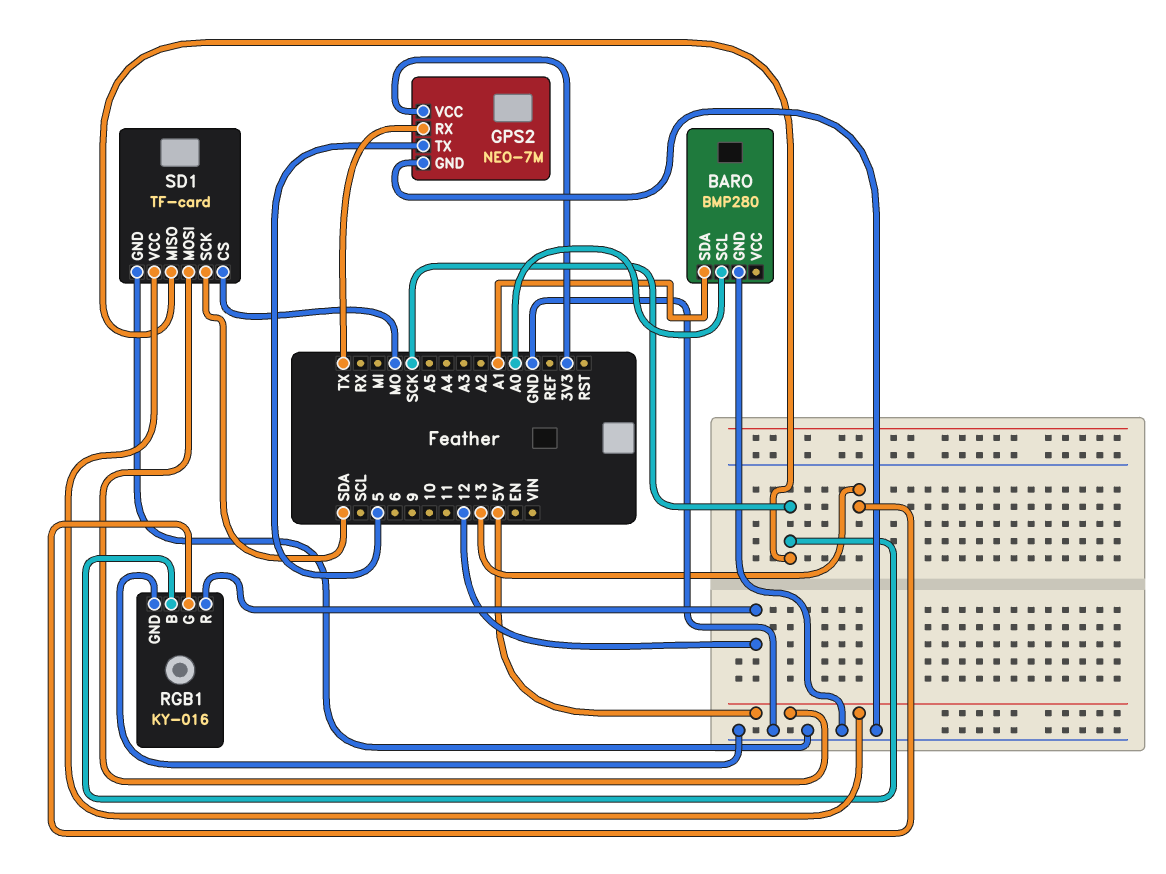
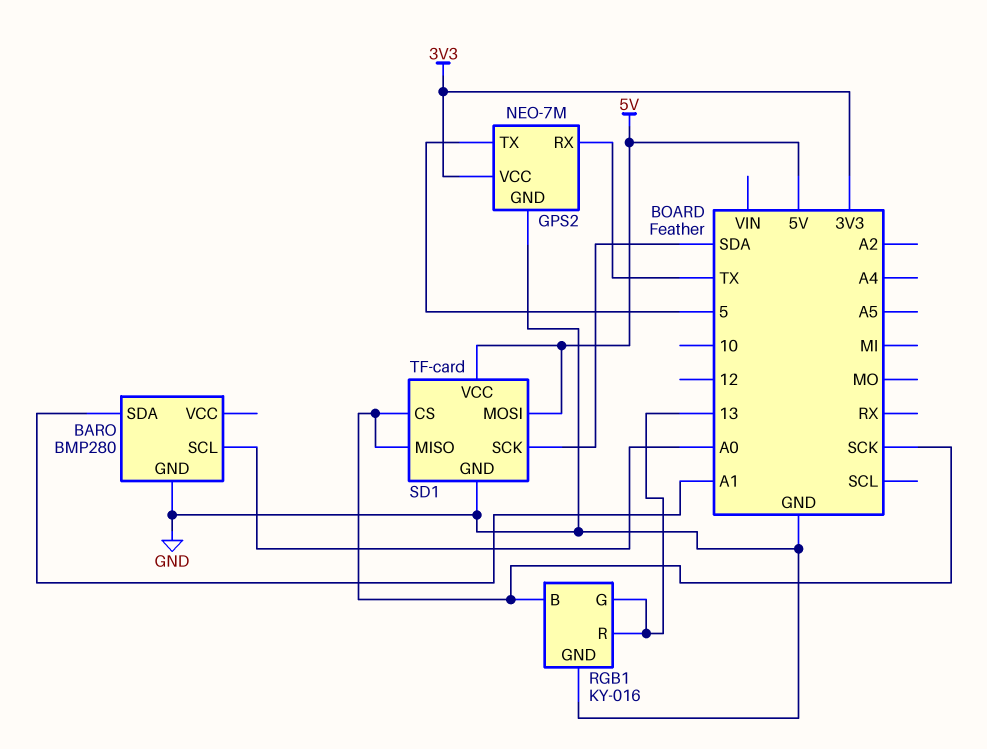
RGB1 pin R: 12 -> 13
SD1 pin CS: MO -> SCK

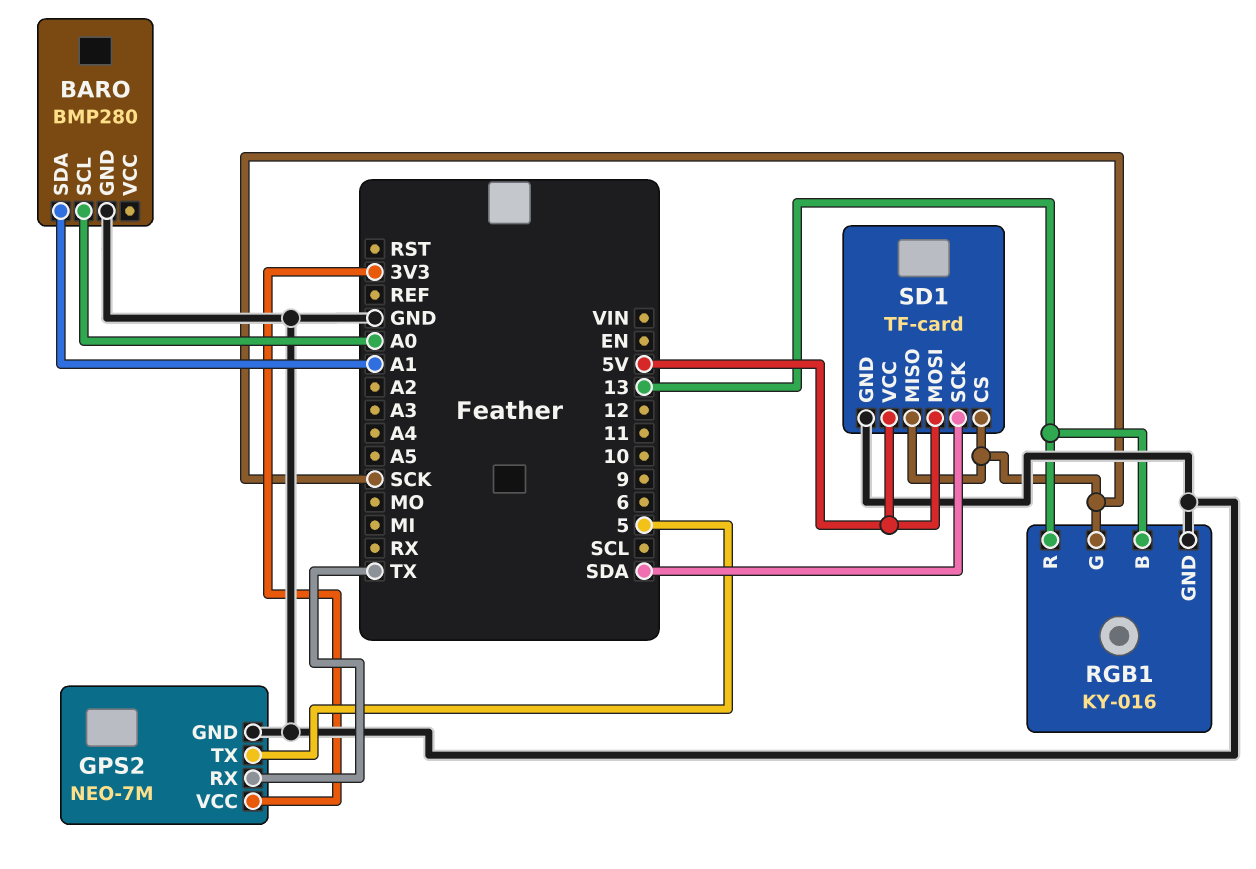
RGB1 pin B: SCK -> 13
RGB1 pin G: 13 -> SCK

